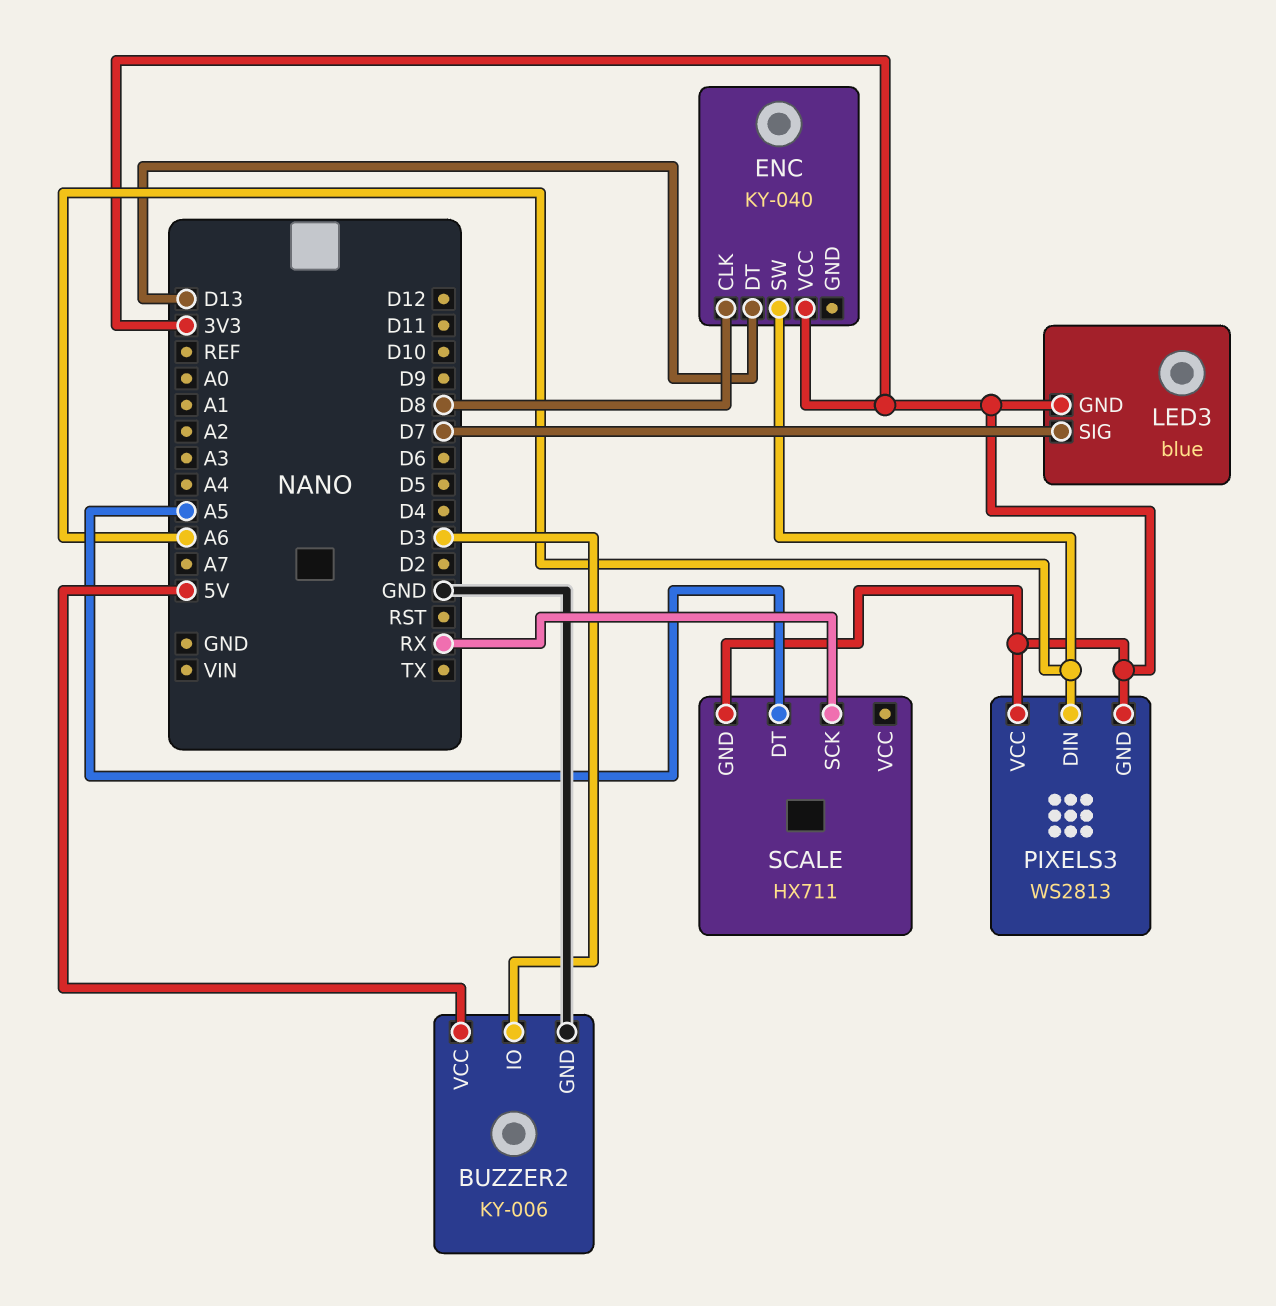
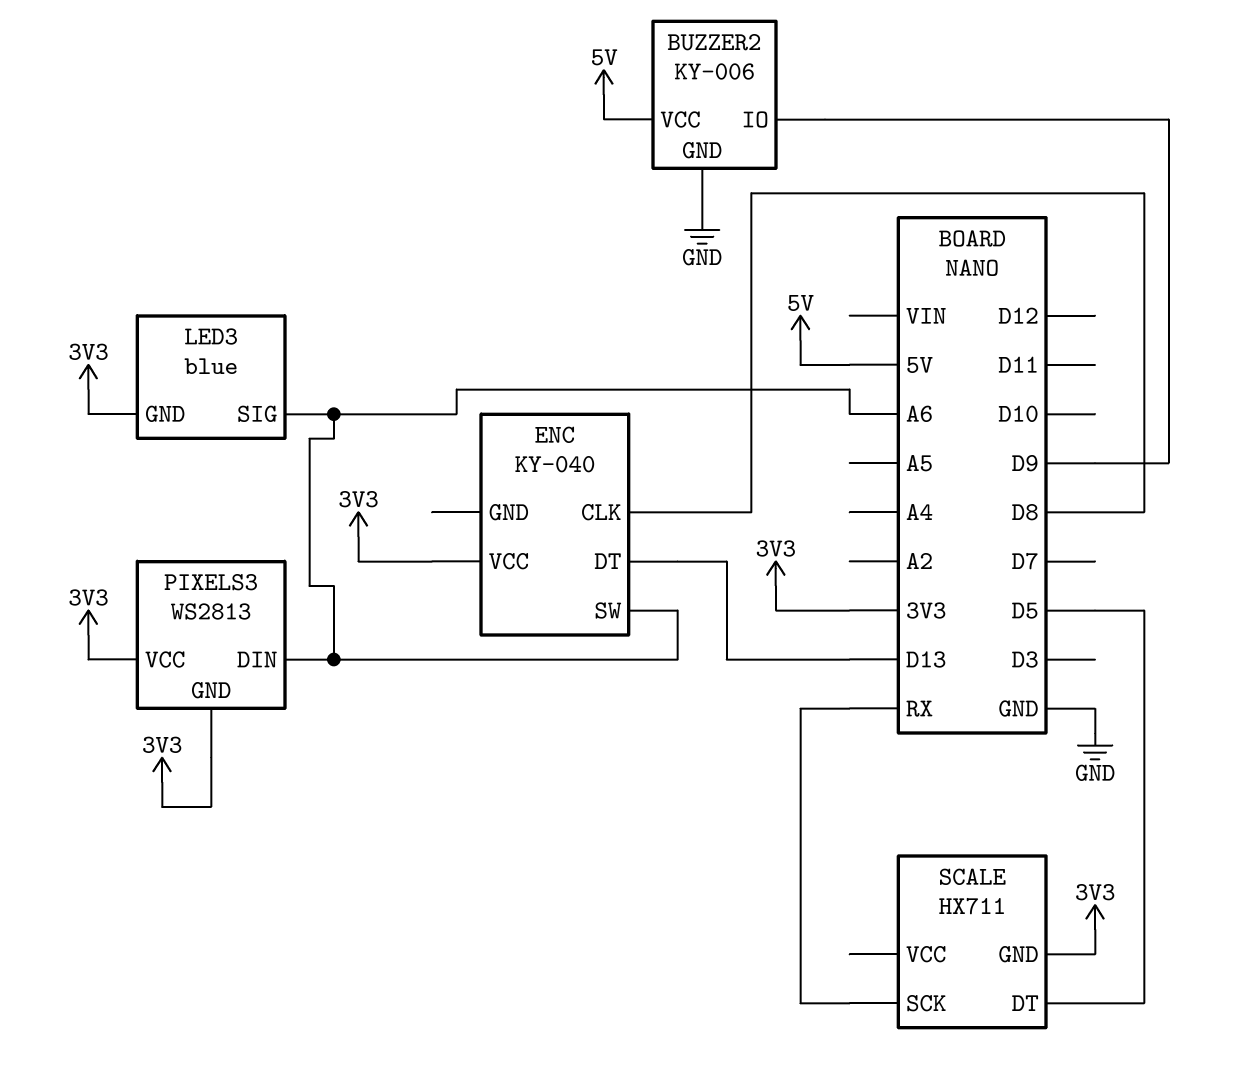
BUZZER2 pin IO: D3 -> D9
LED3 pin SIG: D7 -> A6
SCALE pin DT: A5 -> D5

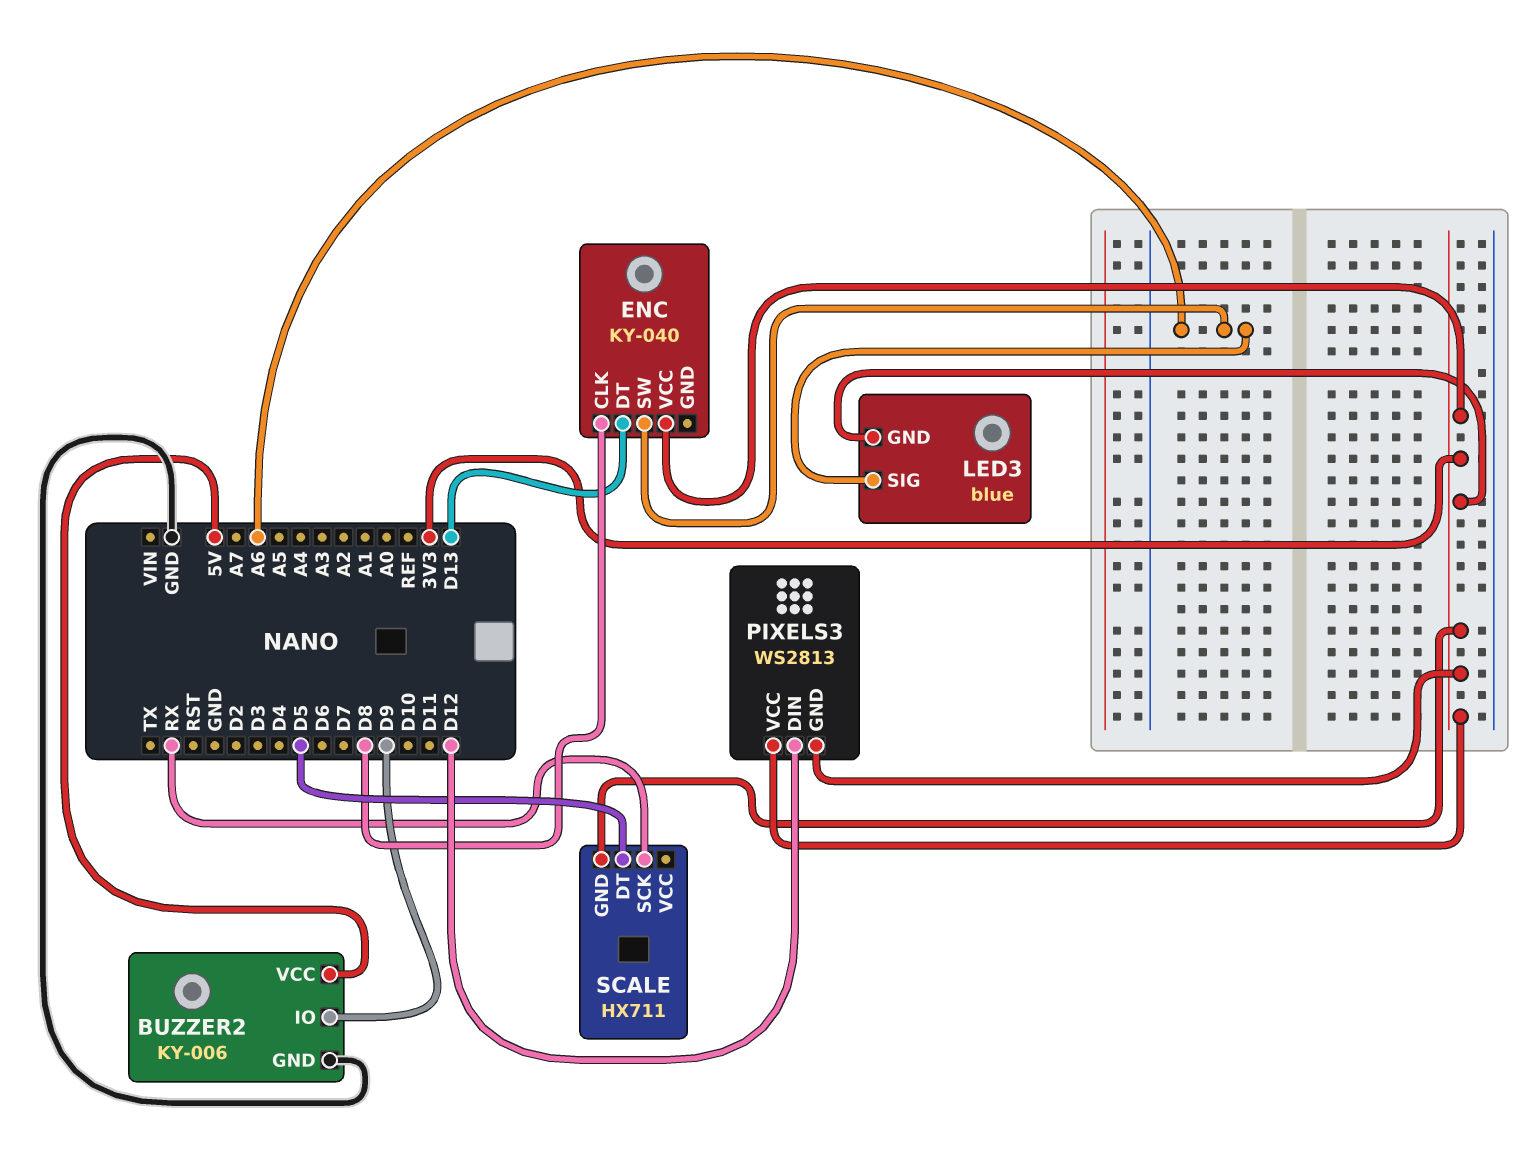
PIXELS3 pin DIN: A6 -> D12

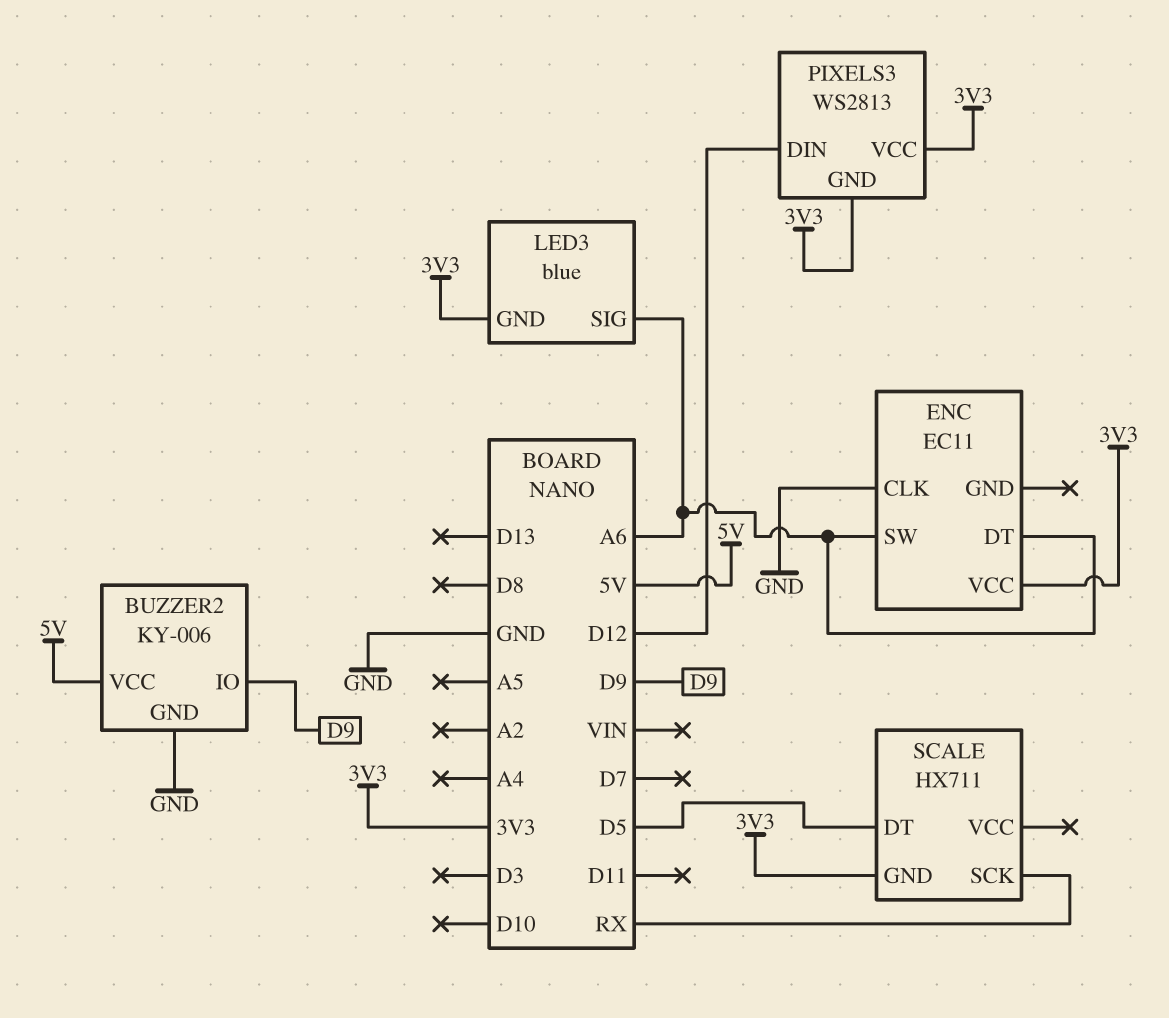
ENC: KY-040 -> EC11
ENC pin CLK: D8 -> GND
ENC pin DT: D13 -> A6

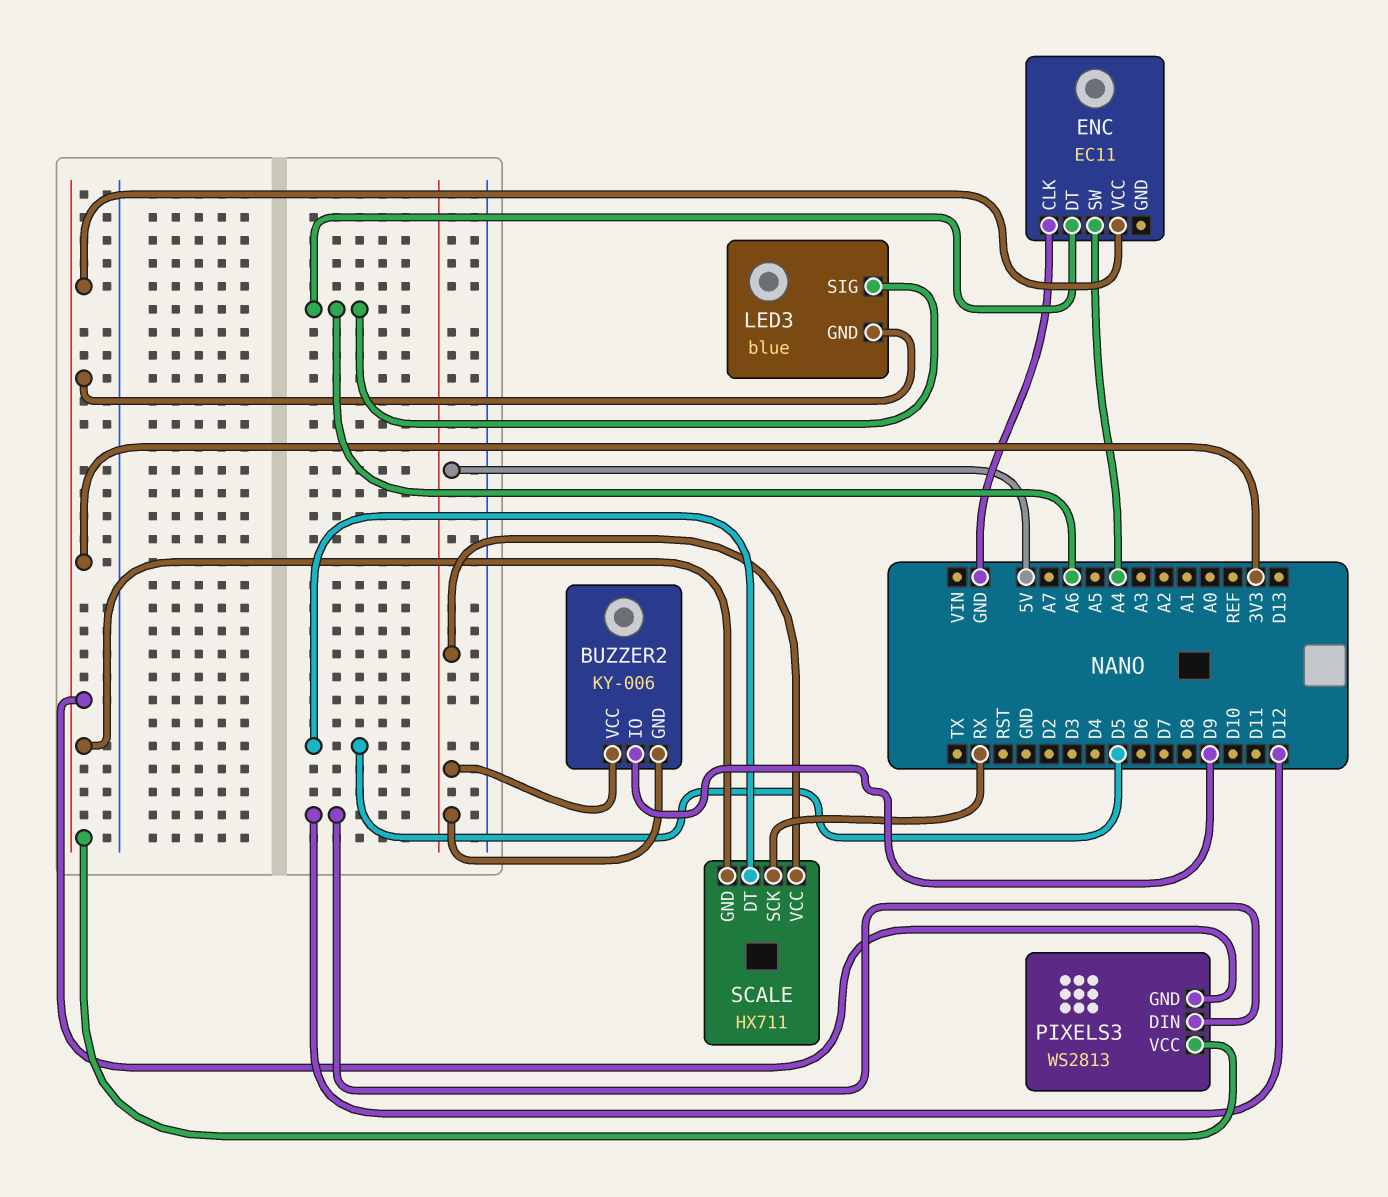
BUZZER2 pin GND: GND -> 5V
ENC pin SW: A6 -> A4
SCALE pin VCC: none -> 5V

